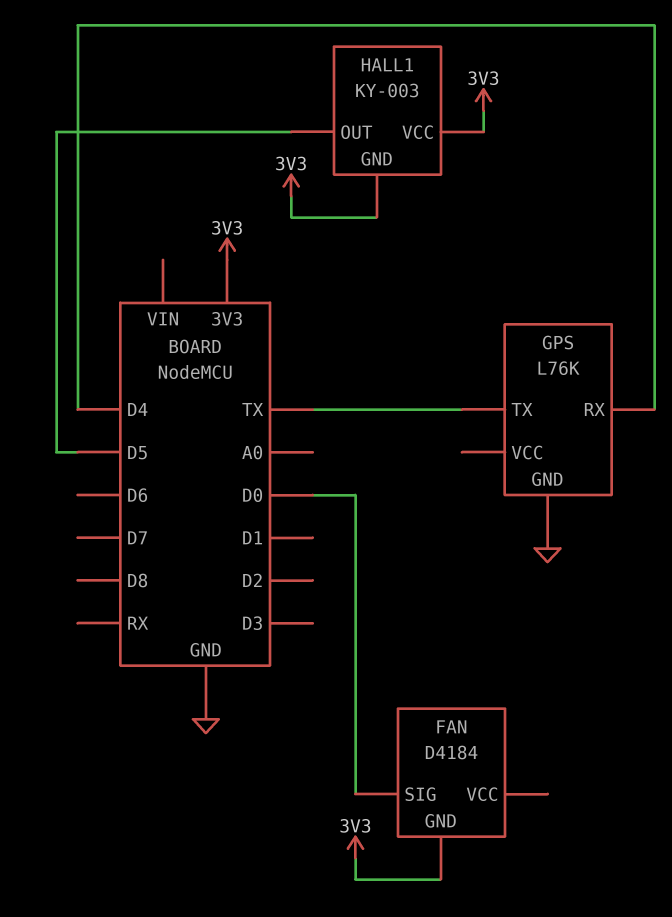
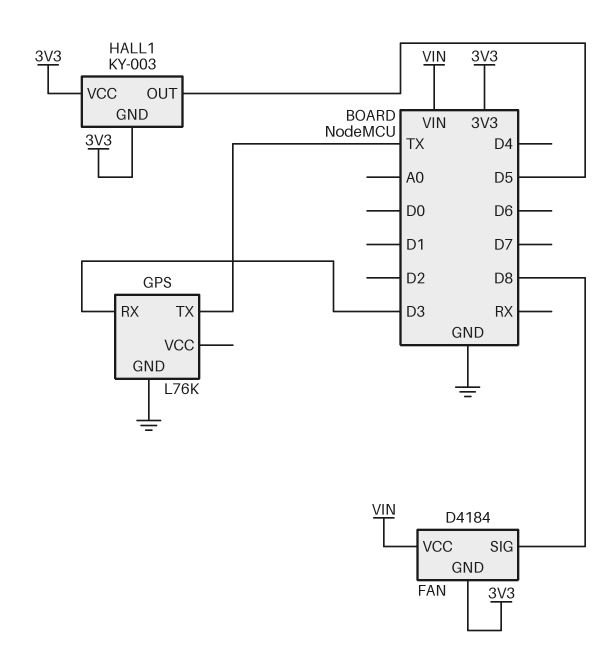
FAN pin SIG: D0 -> D8
FAN pin VCC: none -> VIN
GPS pin RX: D4 -> D3

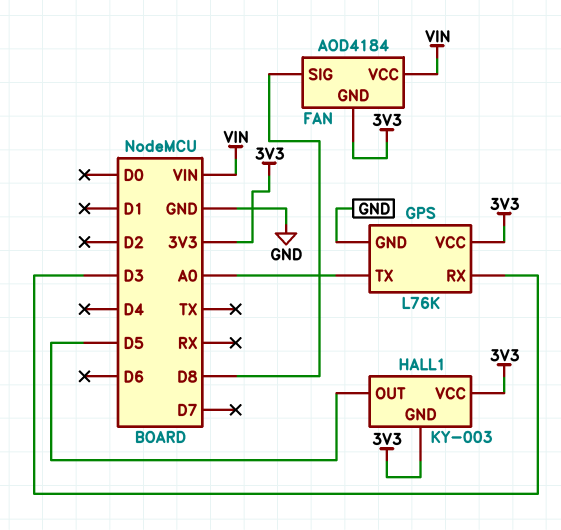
FAN: D4184 -> AOD4184
GPS pin TX: TX -> A0
GPS pin VCC: none -> 3V3

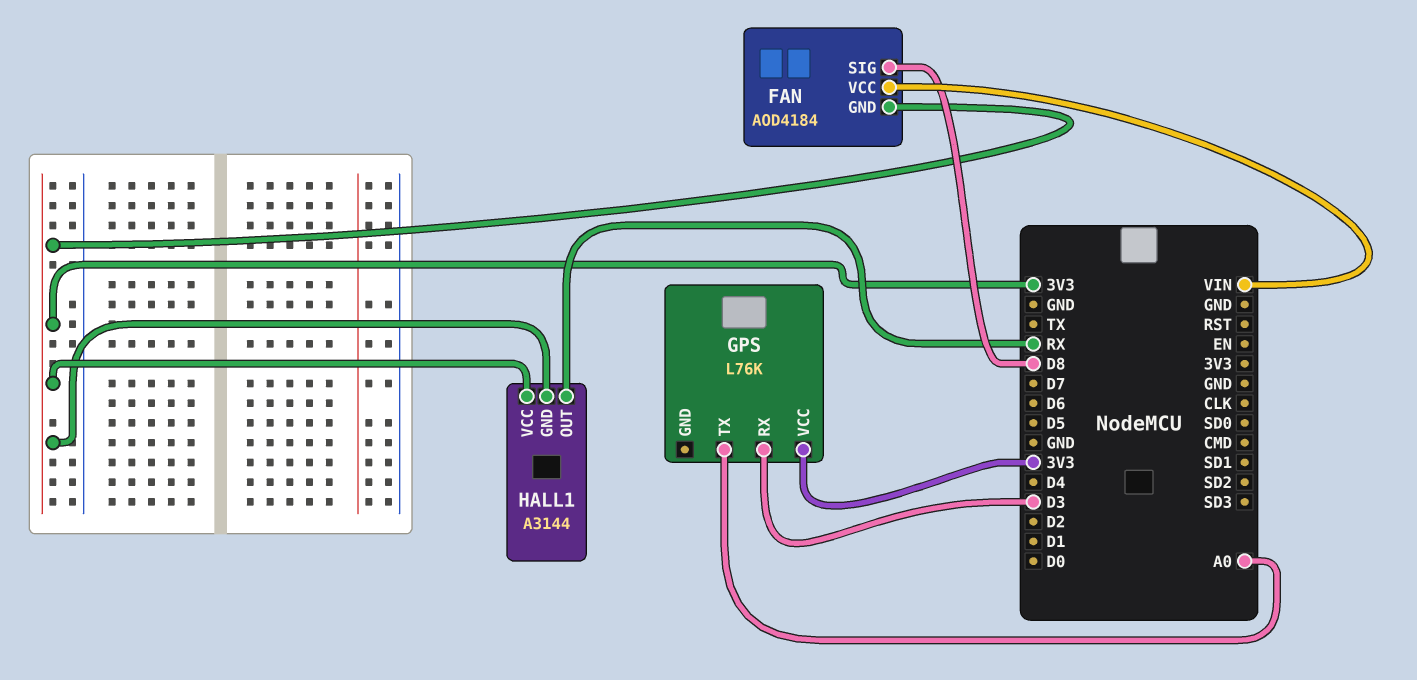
GPS pin GND: GND -> none
HALL1: KY-003 -> A3144
HALL1 pin OUT: D5 -> RX

